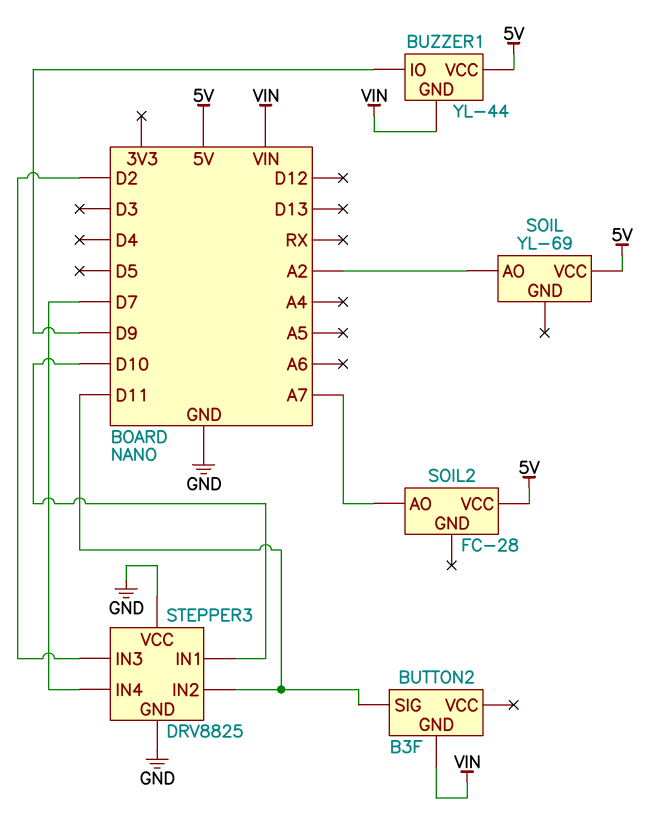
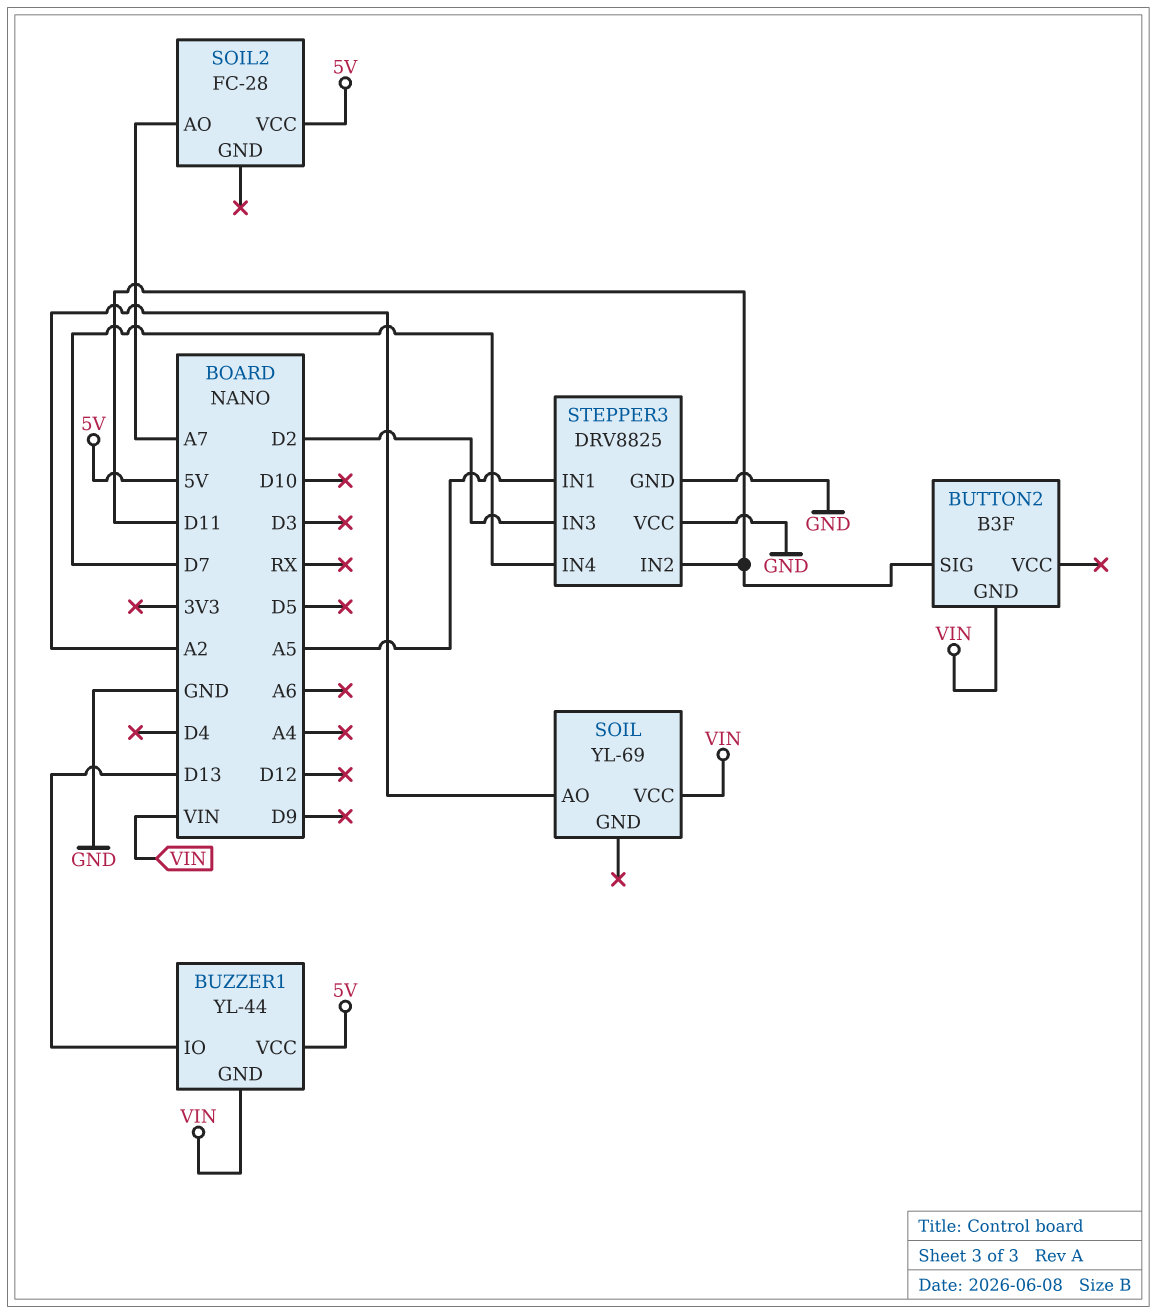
BUZZER1 pin IO: D9 -> D13
SOIL pin VCC: 5V -> VIN
STEPPER3 pin IN1: D10 -> A5

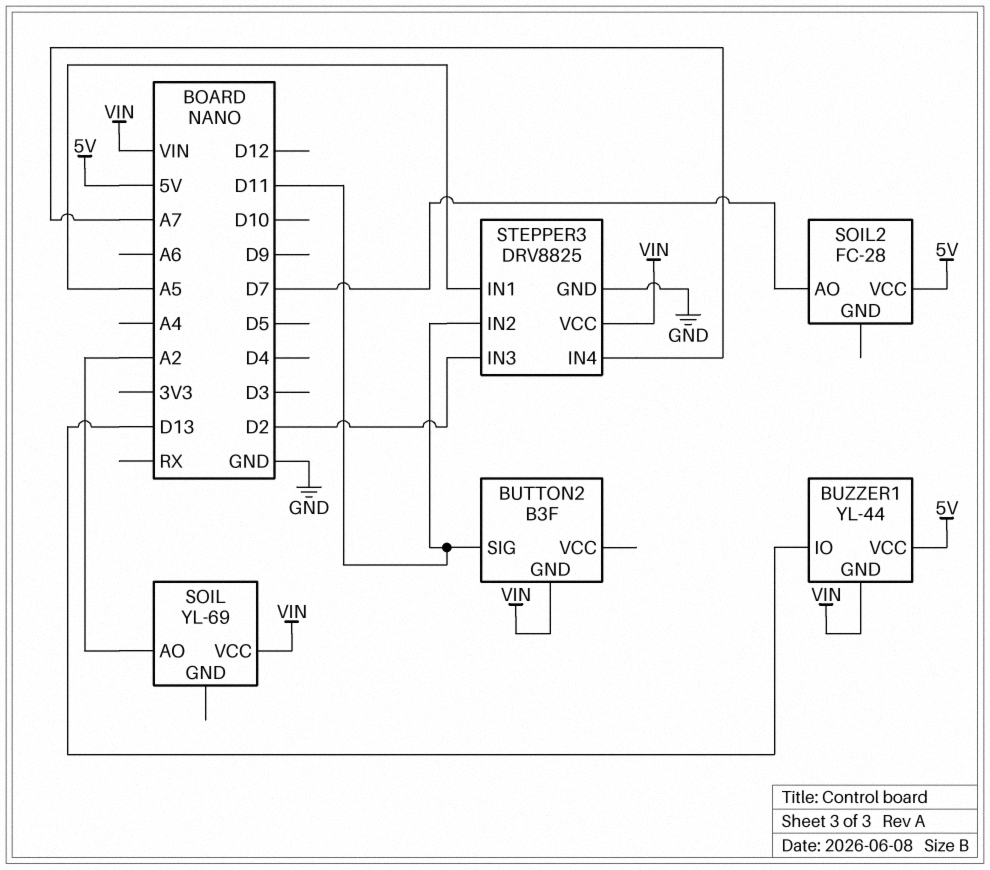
SOIL2 pin AO: A7 -> D7
STEPPER3 pin IN4: D7 -> A7
STEPPER3 pin VCC: GND -> VIN

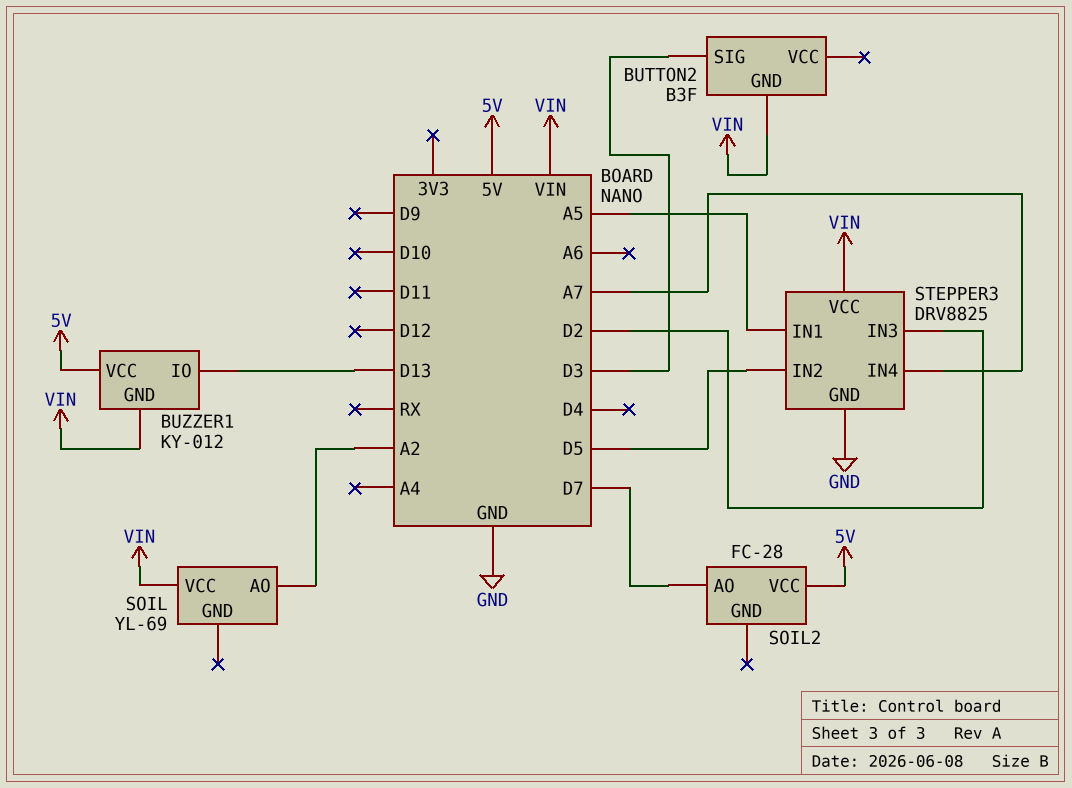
BUTTON2 pin SIG: D11 -> D3
BUZZER1: YL-44 -> KY-012
STEPPER3 pin IN2: D11 -> D5

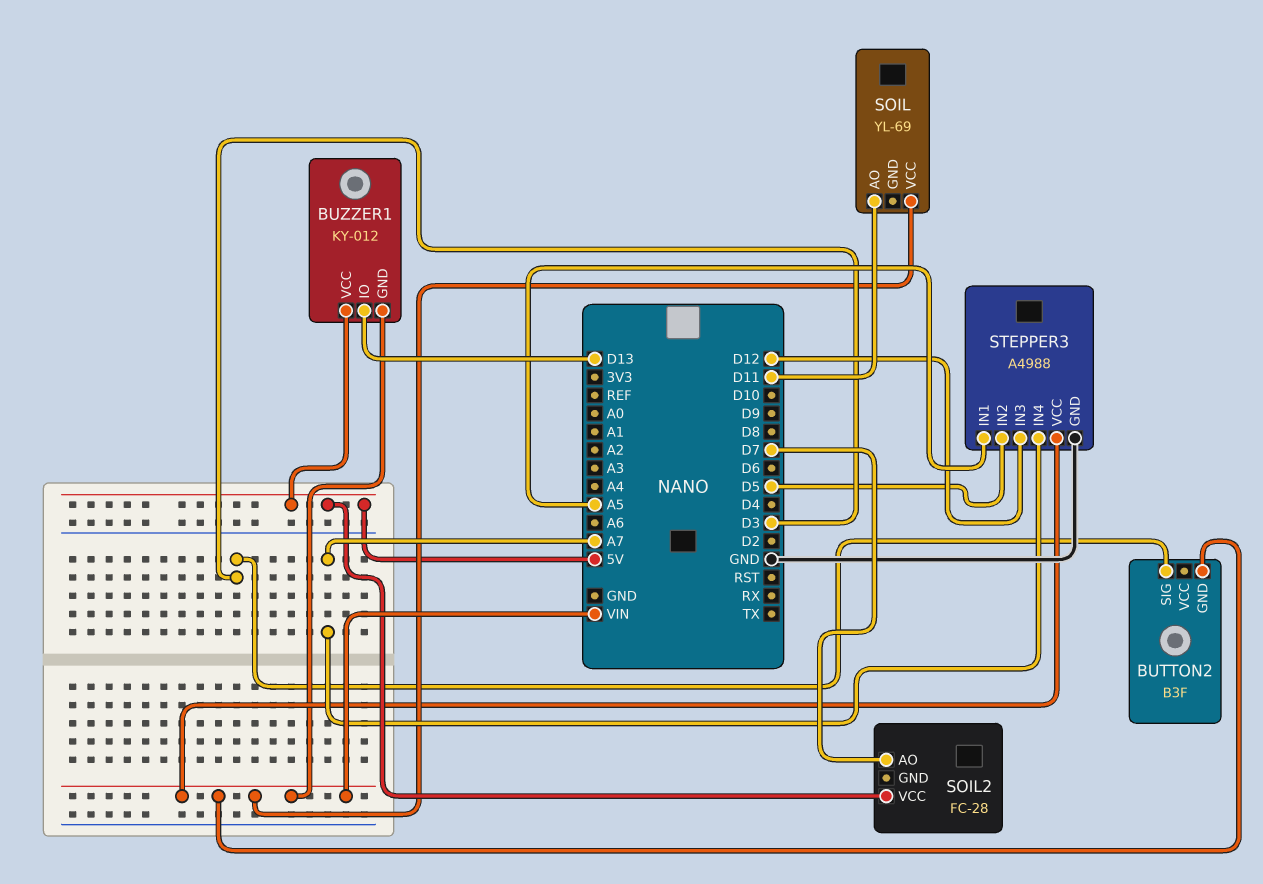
SOIL pin AO: A2 -> D11
STEPPER3: DRV8825 -> A4988
STEPPER3 pin IN3: D2 -> D12

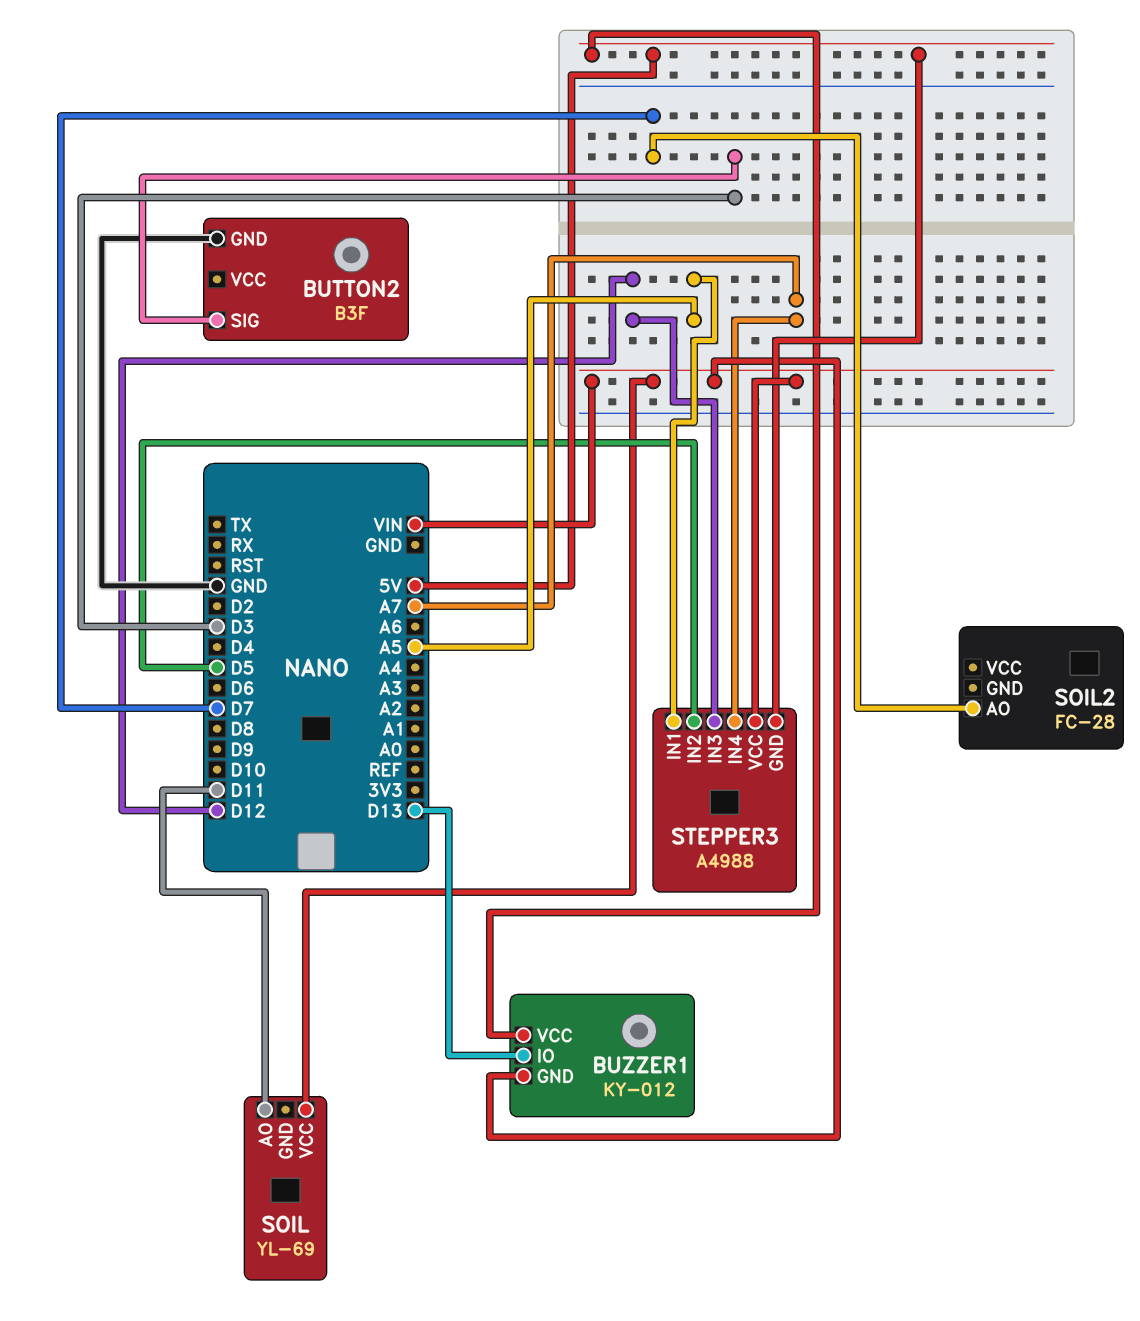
BUTTON2 pin GND: VIN -> GND
SOIL2 pin VCC: 5V -> none
STEPPER3 pin GND: GND -> 5V

